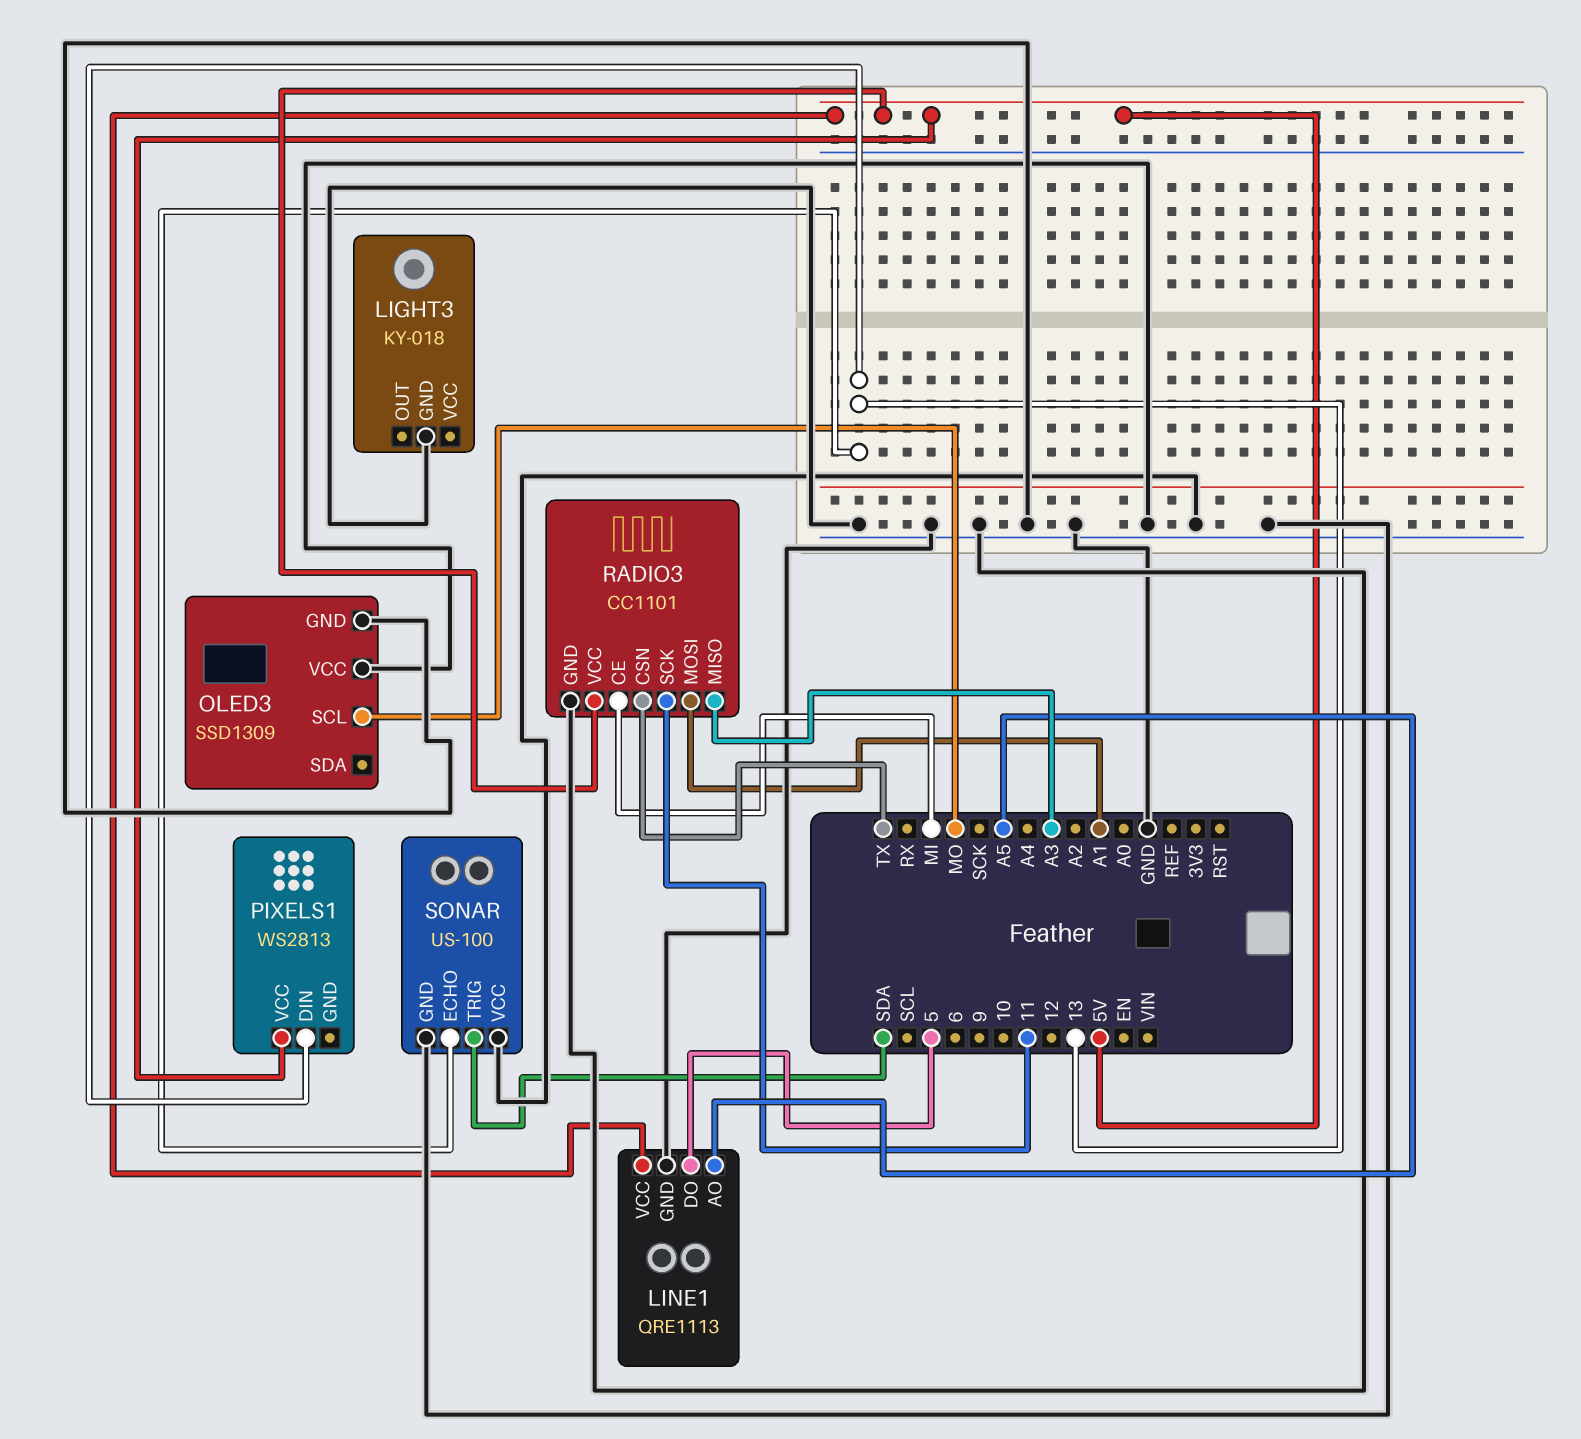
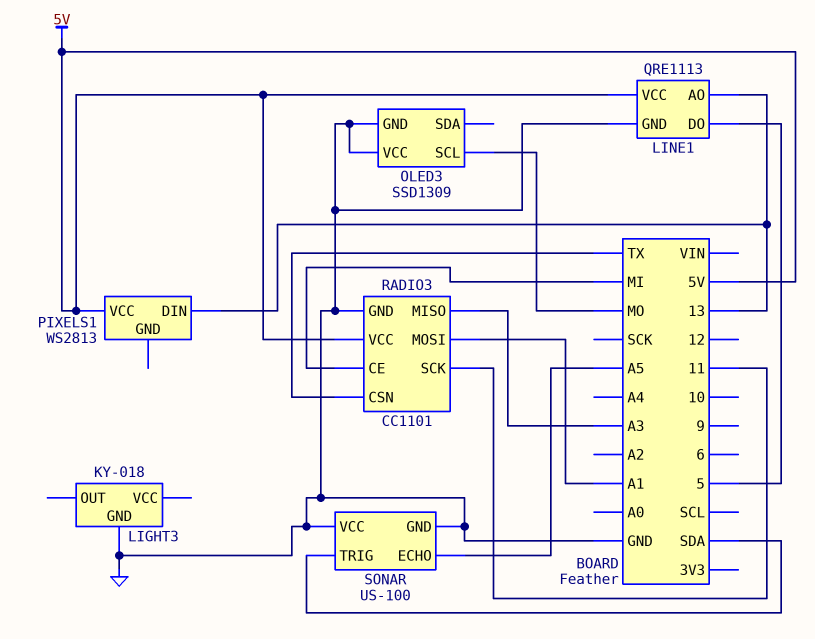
LINE1 pin AO: A5 -> 13
SONAR pin ECHO: 13 -> A5

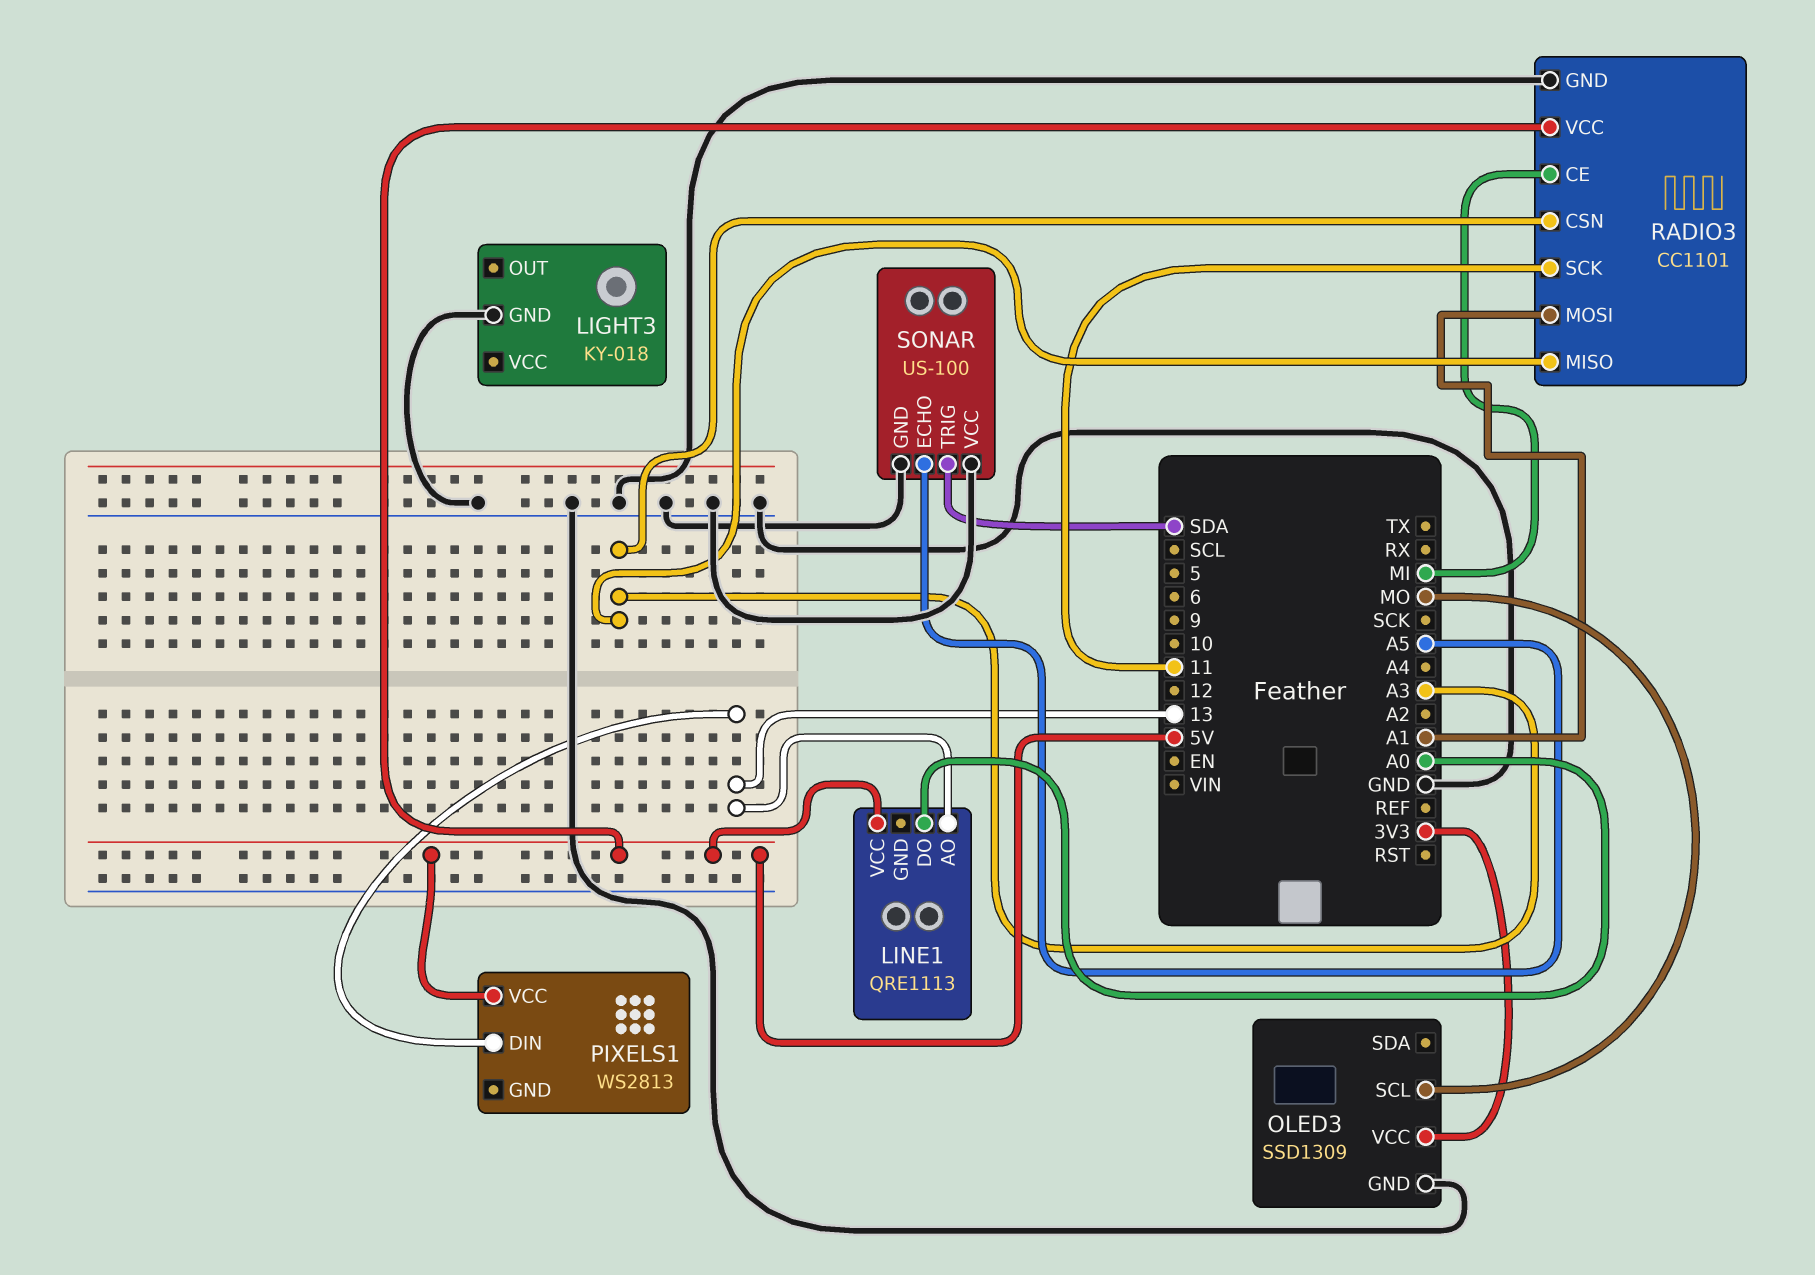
LINE1 pin DO: 5 -> A0
LINE1 pin GND: GND -> none
OLED3 pin VCC: GND -> 3V3
RADIO3 pin CSN: TX -> A3

